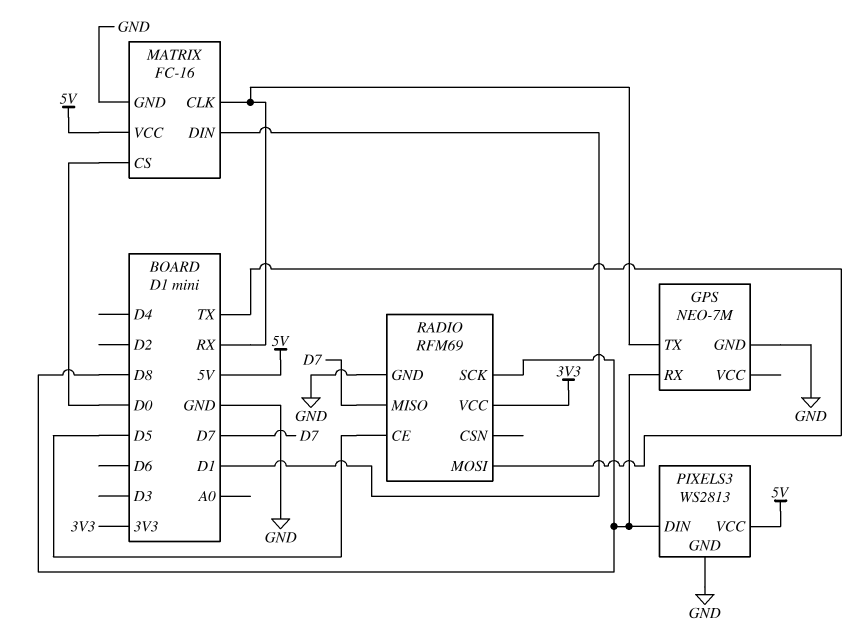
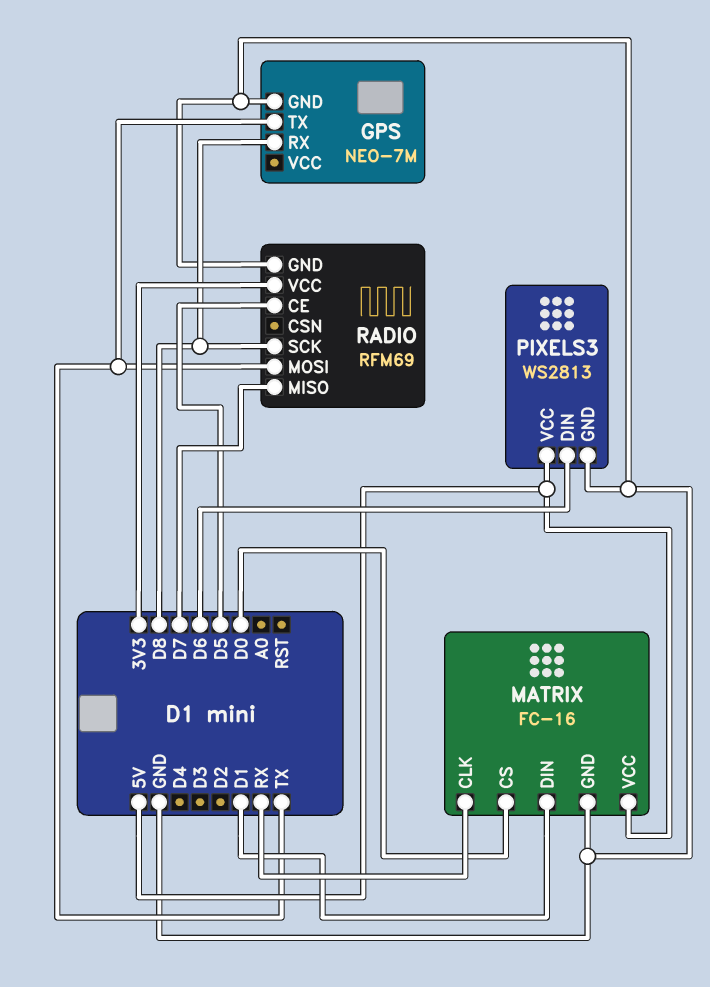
GPS pin TX: RX -> TX
PIXELS3 pin DIN: D8 -> D6

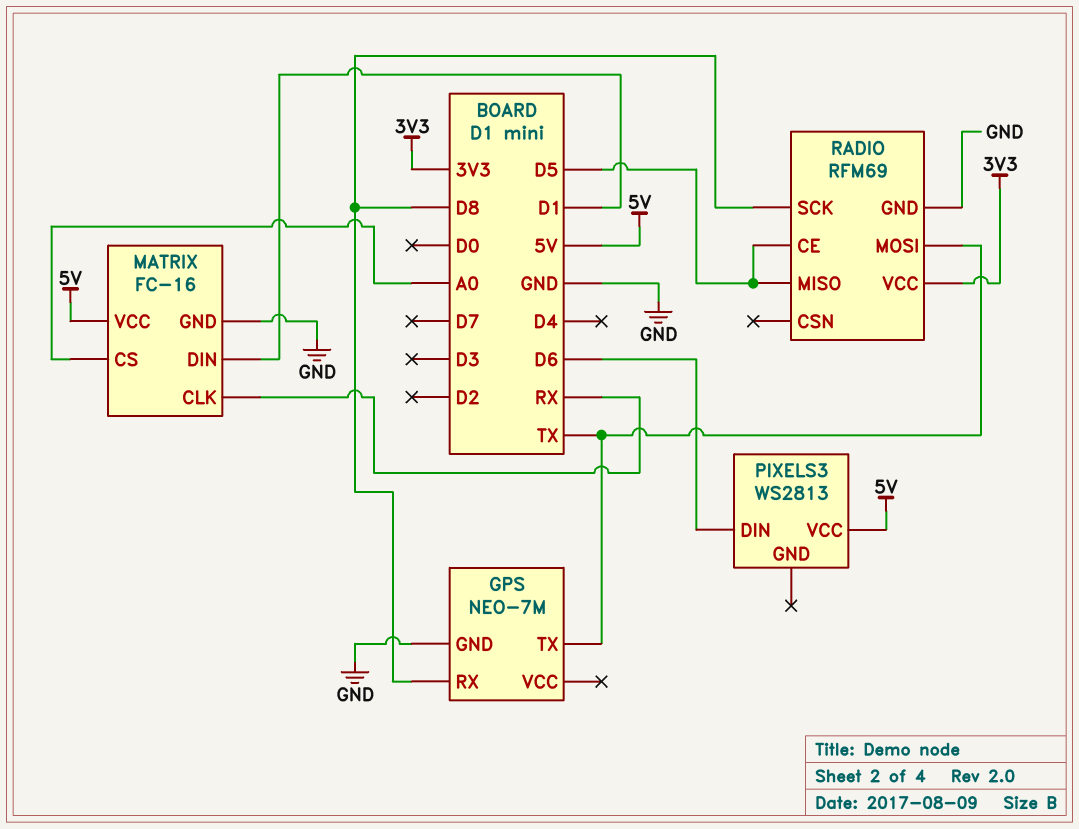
MATRIX pin CS: D0 -> A0
PIXELS3 pin GND: GND -> none
RADIO pin MISO: D7 -> D5

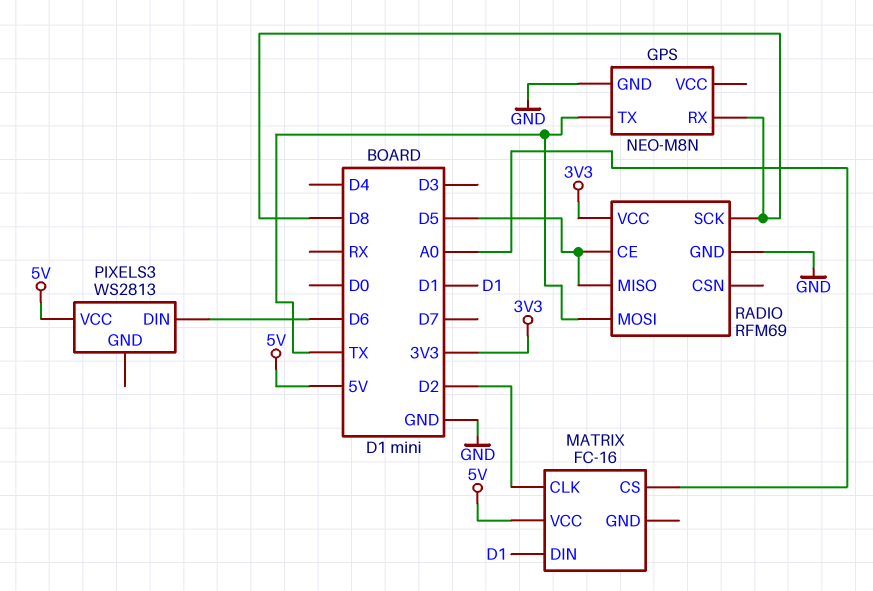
GPS: NEO-7M -> NEO-M8N
MATRIX pin CLK: RX -> D2
MATRIX pin GND: GND -> none

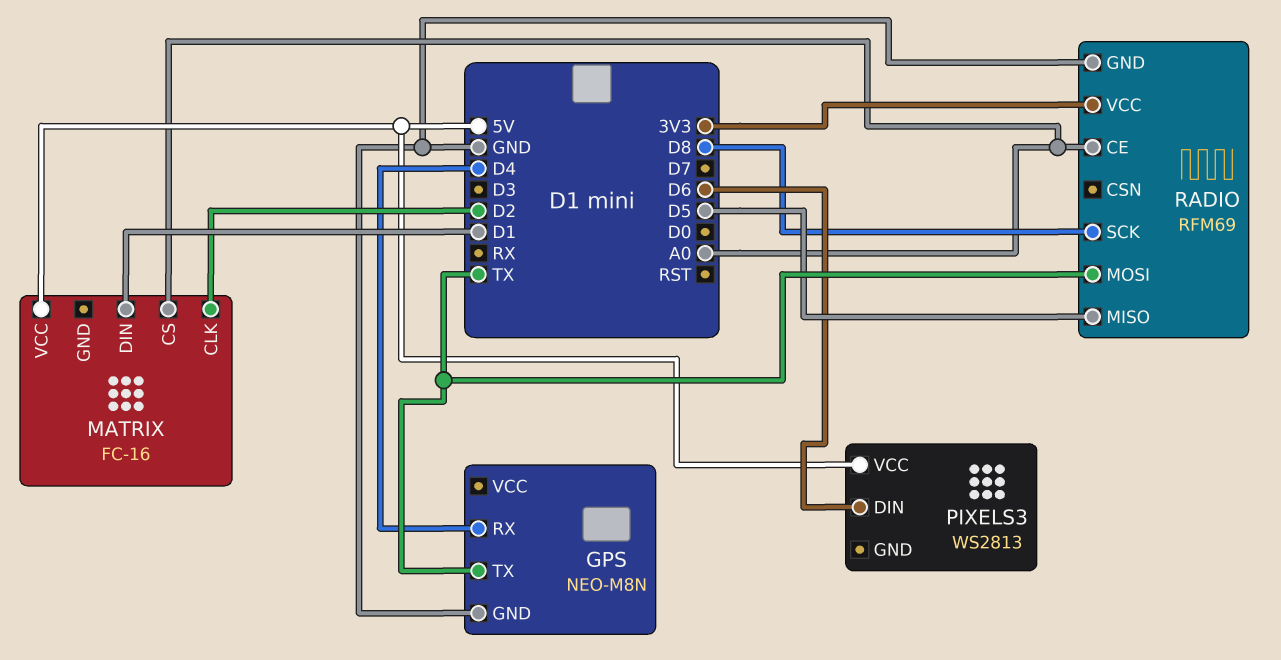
GPS pin RX: D8 -> D4
RADIO pin CE: D5 -> A0

